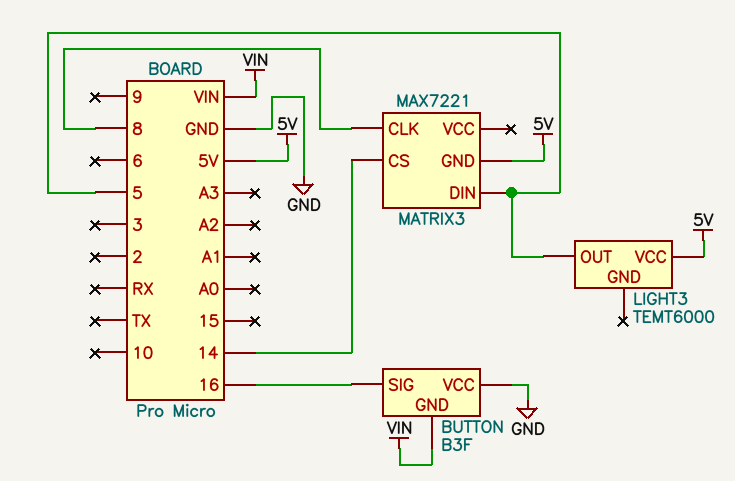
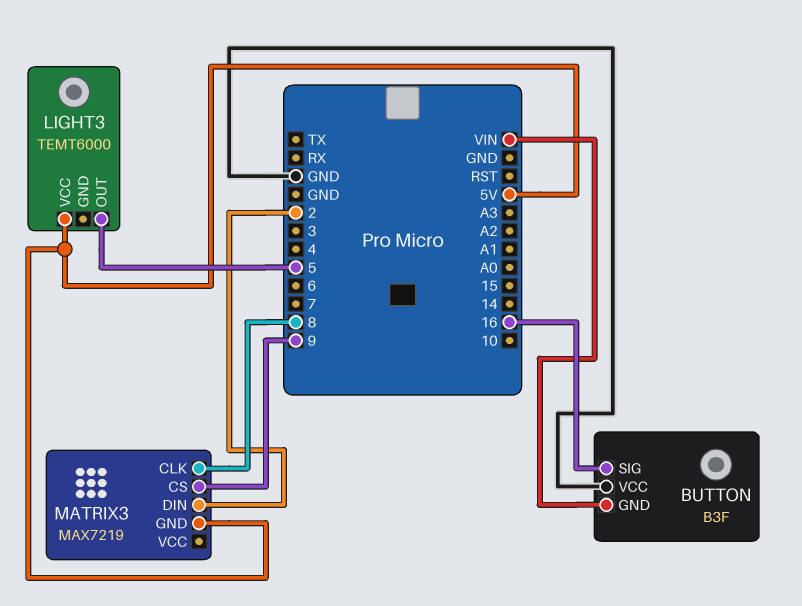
MATRIX3: MAX7221 -> MAX7219
MATRIX3 pin CS: 14 -> 9
MATRIX3 pin DIN: 5 -> 2

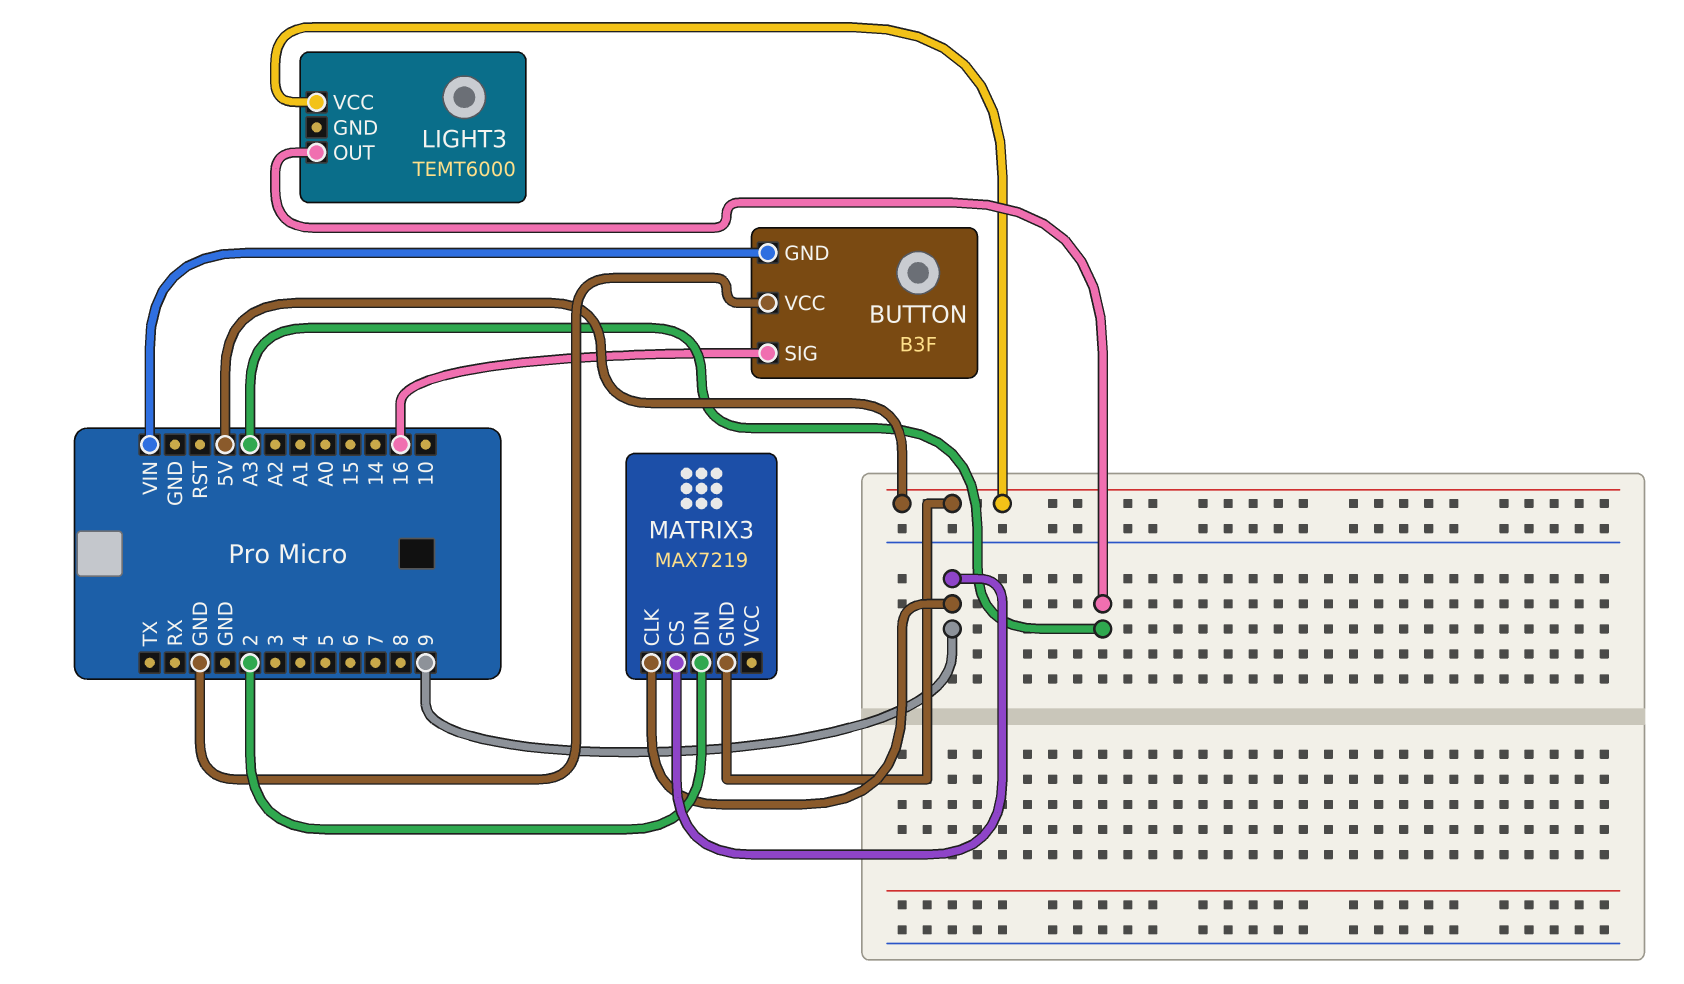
LIGHT3 pin OUT: 5 -> A3
MATRIX3 pin CLK: 8 -> 9

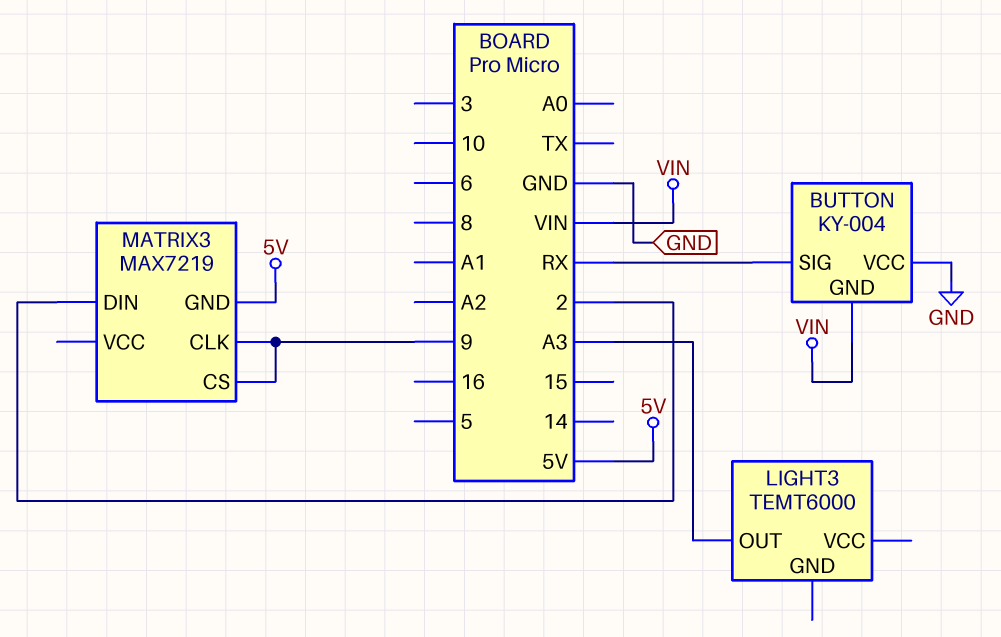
BUTTON: B3F -> KY-004
BUTTON pin SIG: 16 -> RX
LIGHT3 pin VCC: 5V -> none

